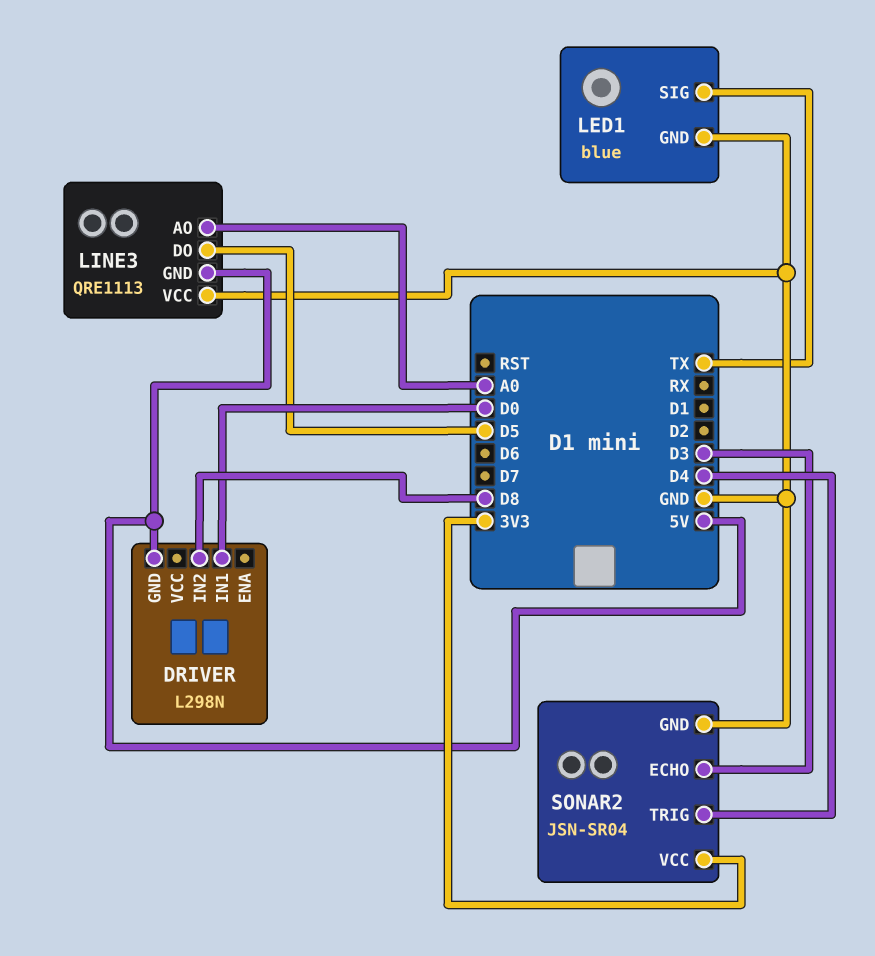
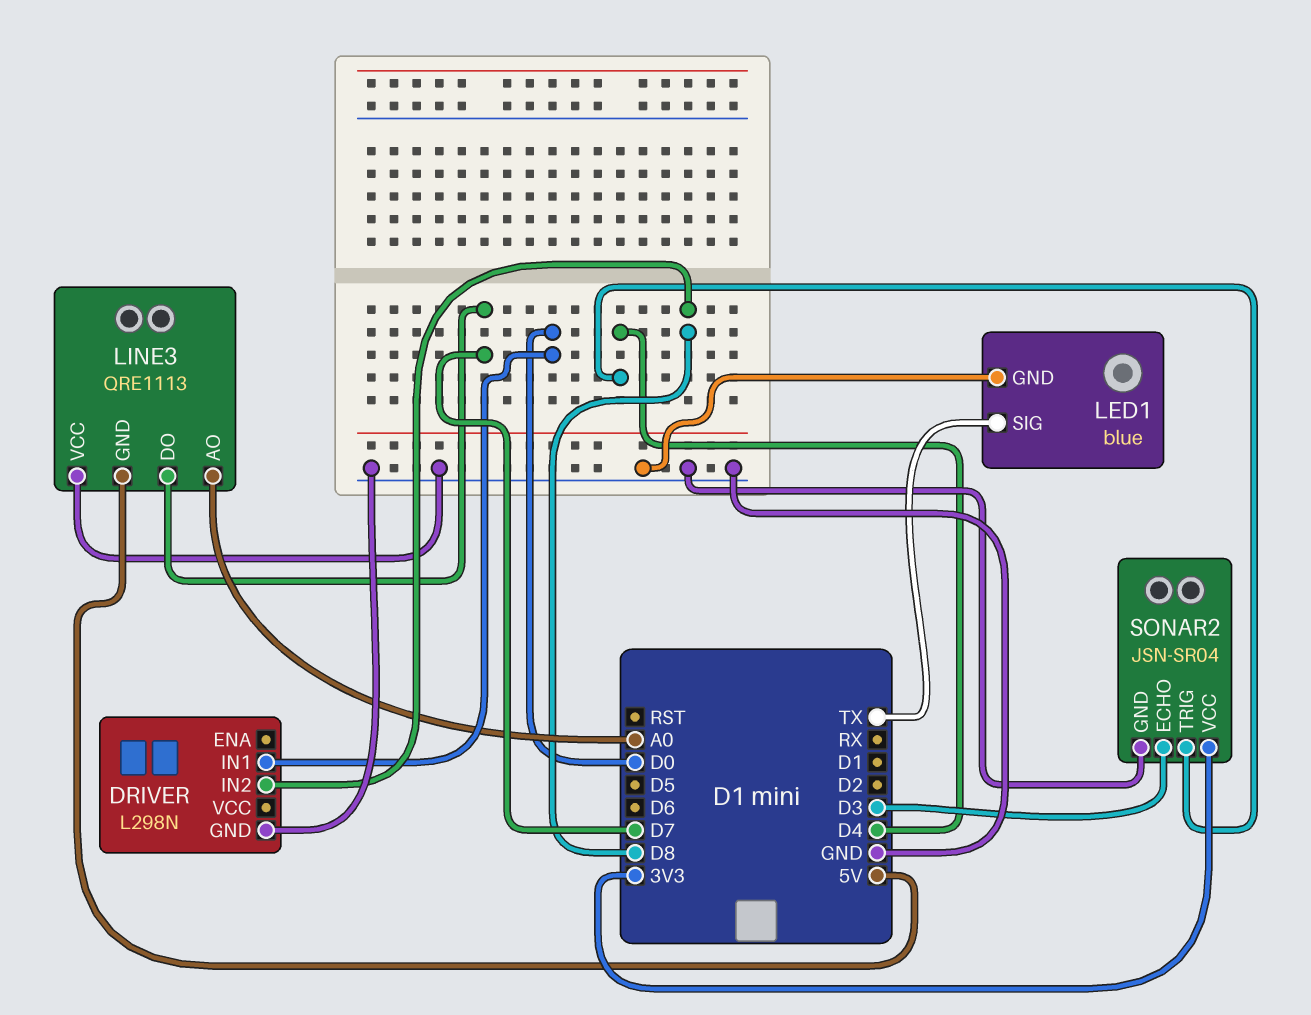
DRIVER pin GND: 5V -> GND
LINE3 pin DO: D5 -> D7

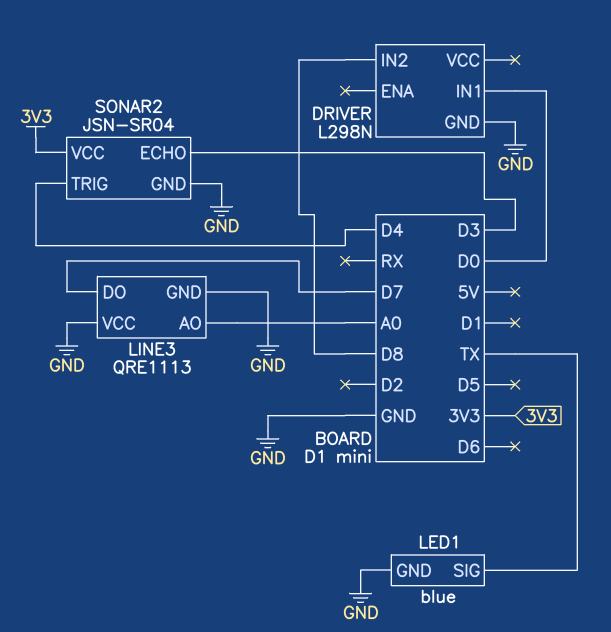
LINE3 pin GND: 5V -> GND

